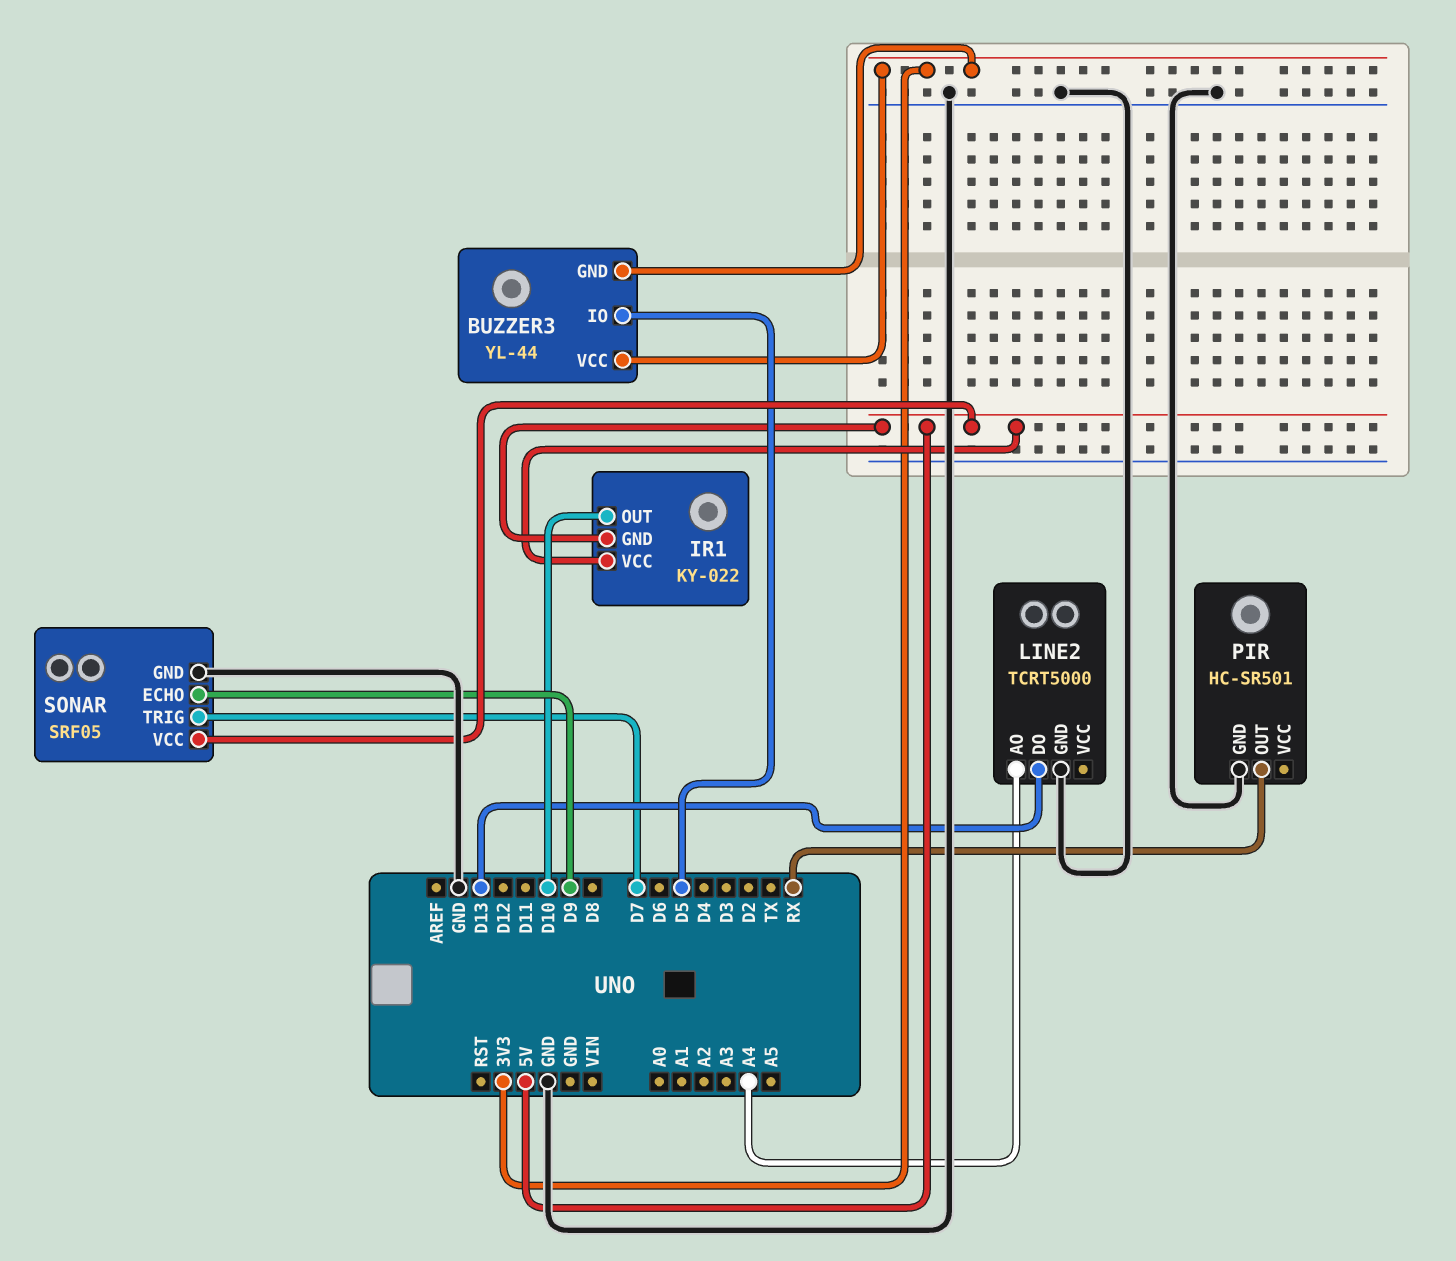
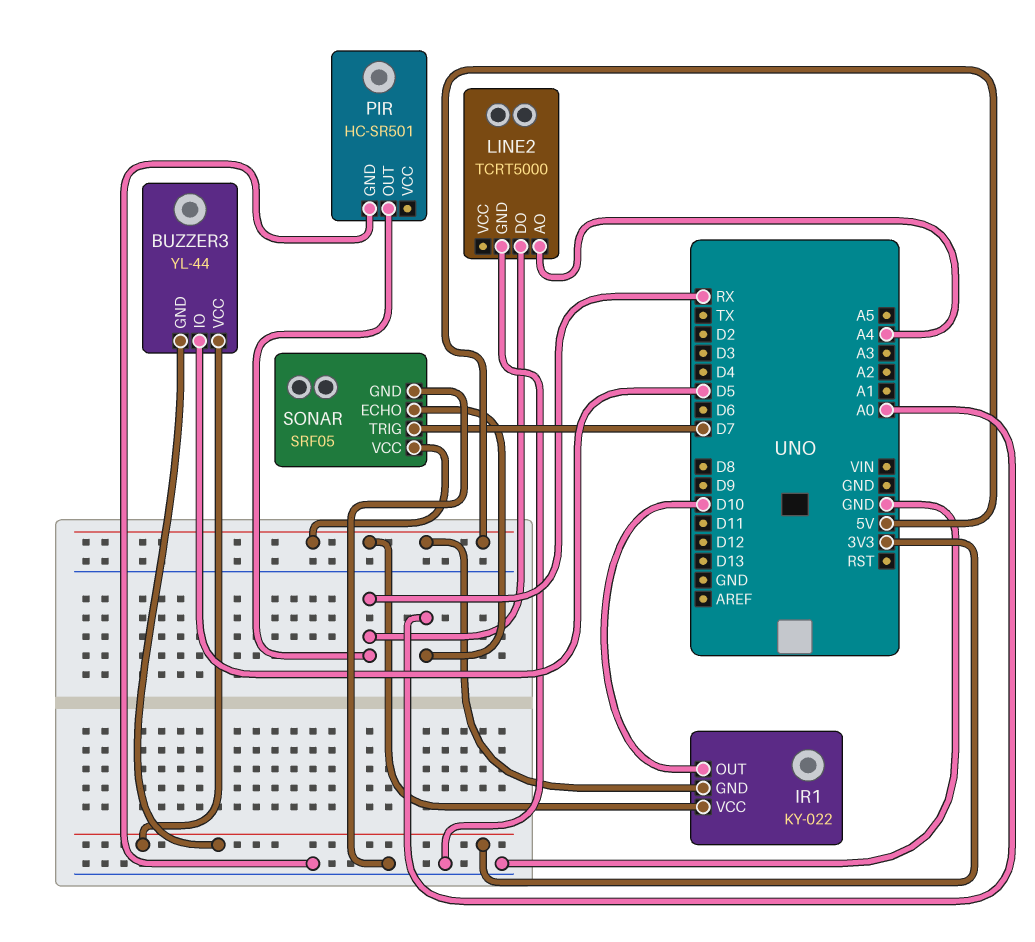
LINE2 pin DO: D13 -> RX
SONAR pin ECHO: D9 -> A0

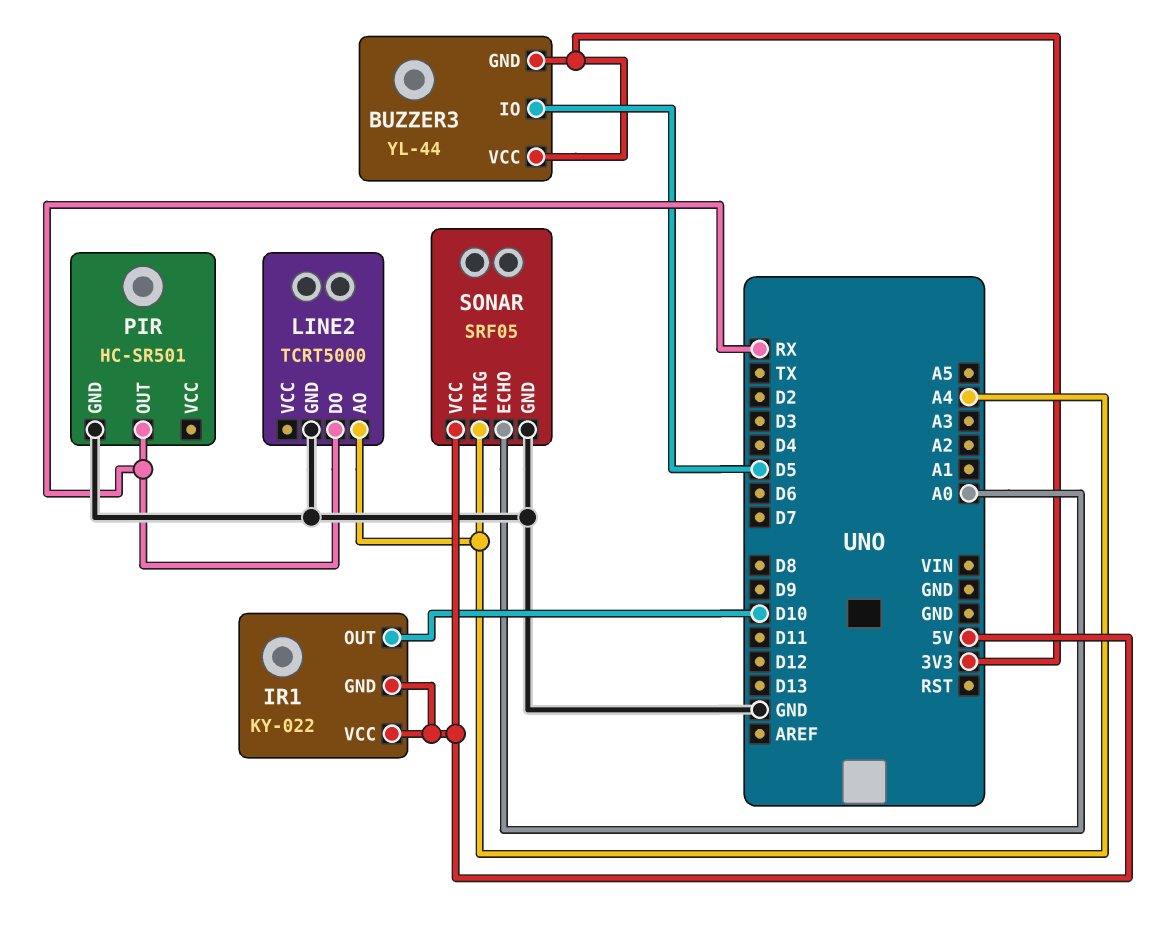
SONAR pin TRIG: D7 -> A4

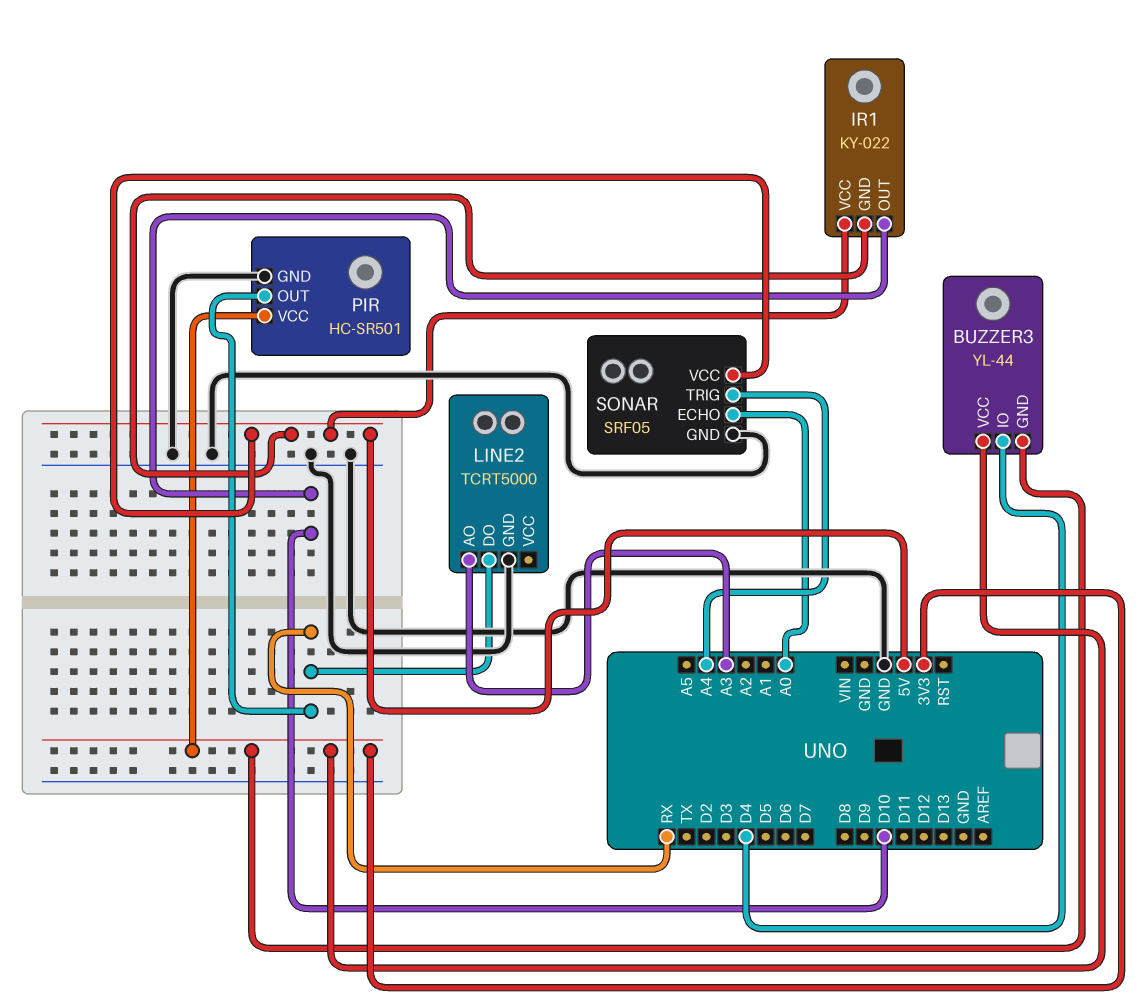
BUZZER3 pin IO: D5 -> D4
LINE2 pin AO: A4 -> A3
PIR pin VCC: none -> 3V3

